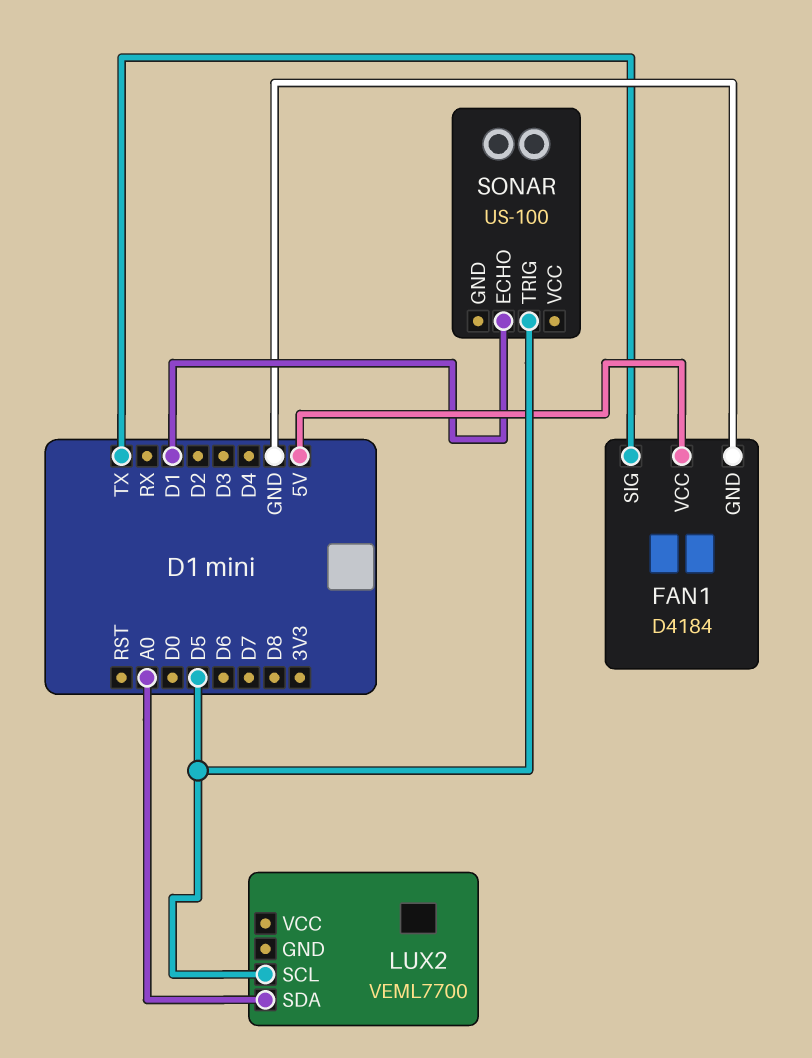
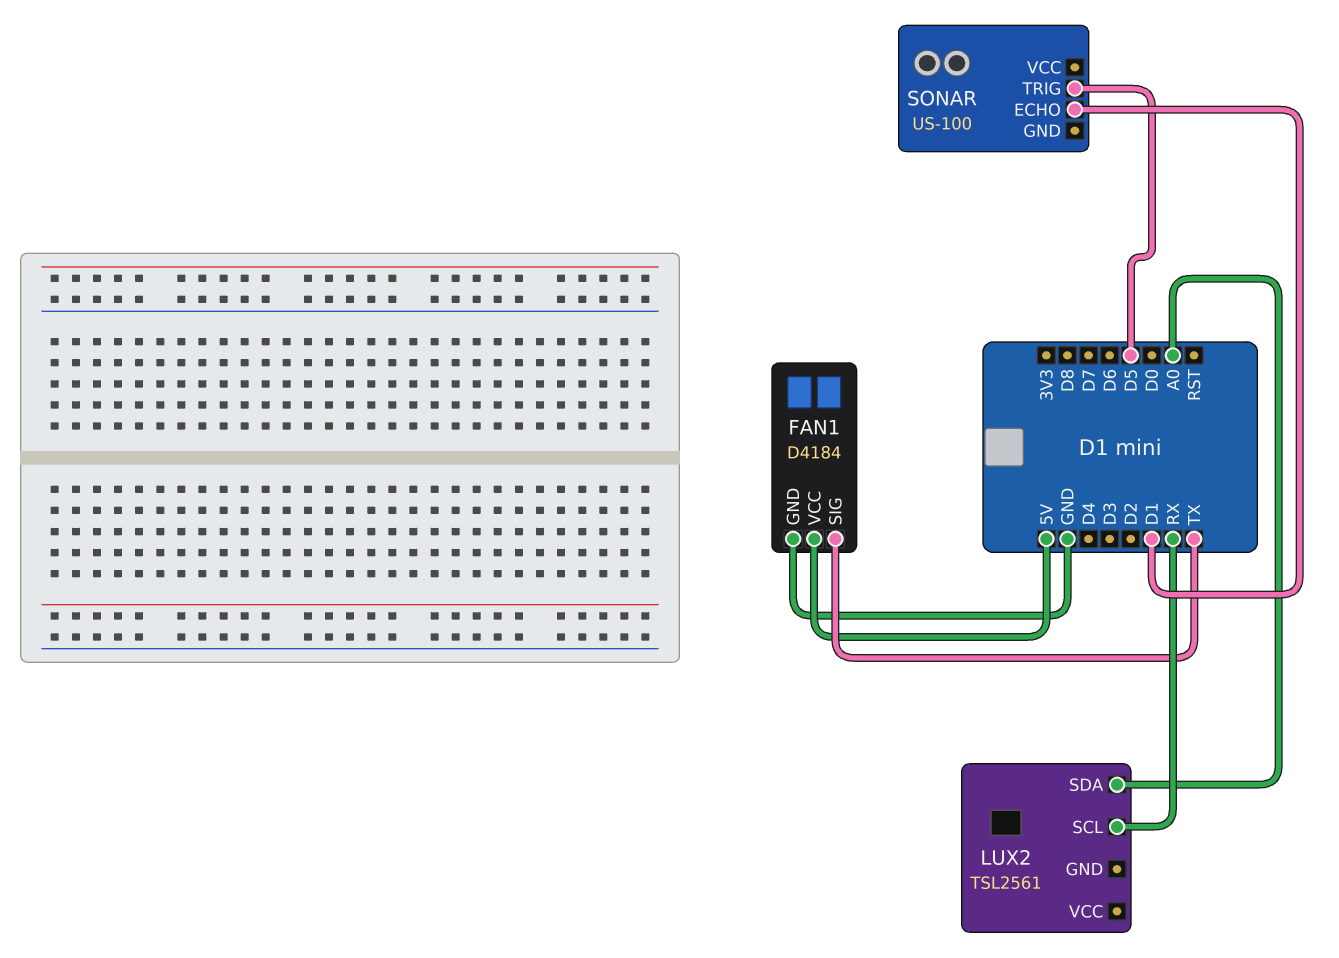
LUX2: VEML7700 -> TSL2561
LUX2 pin SCL: D5 -> RX

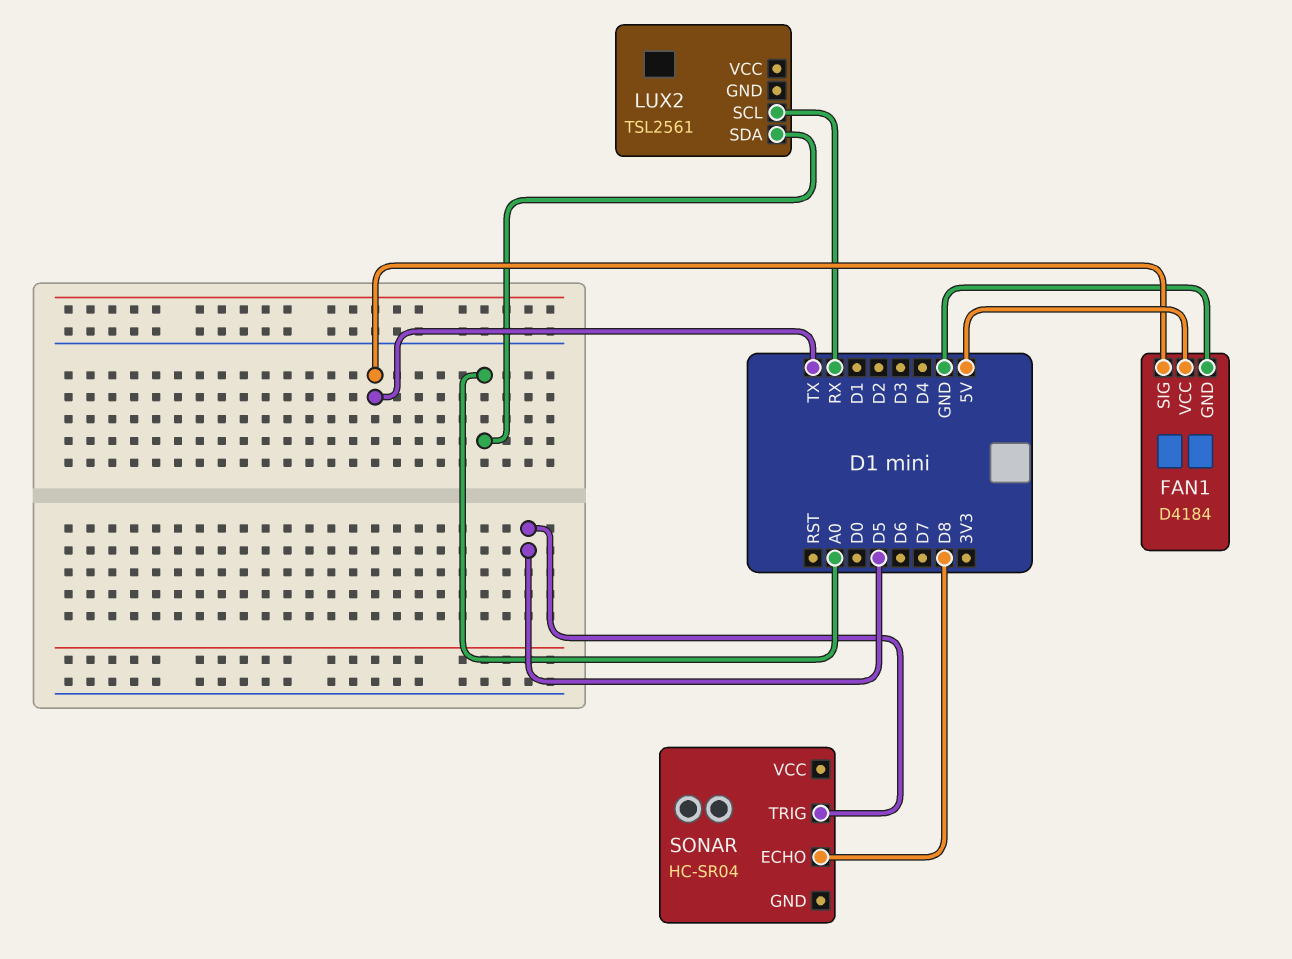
SONAR: US-100 -> HC-SR04
SONAR pin ECHO: D1 -> D8

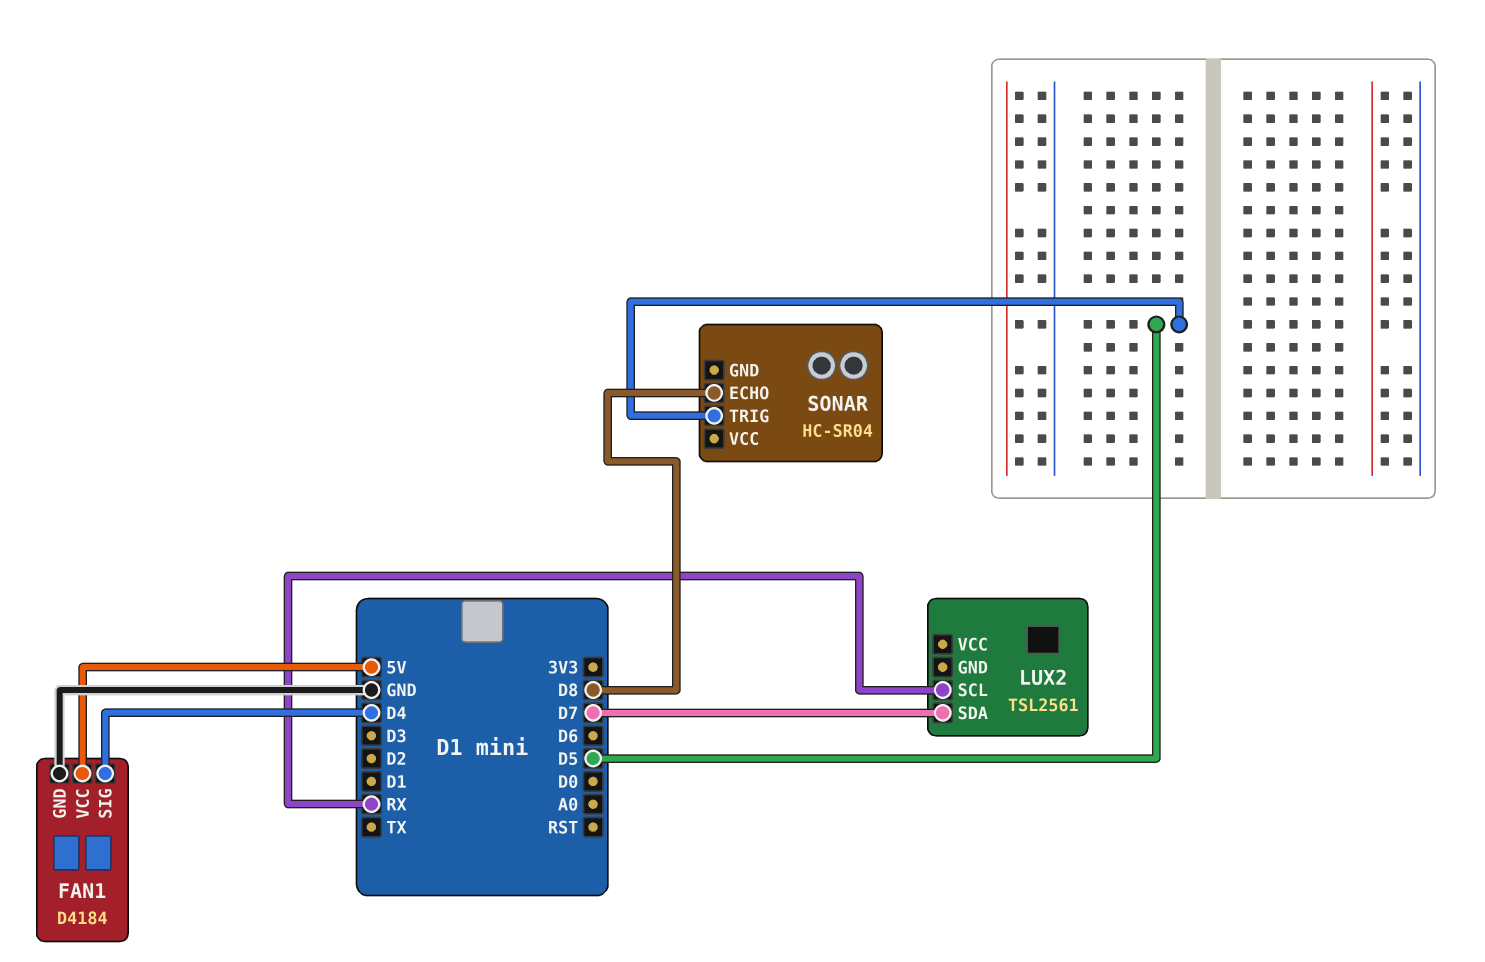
FAN1 pin SIG: TX -> D4
LUX2 pin SDA: A0 -> D7

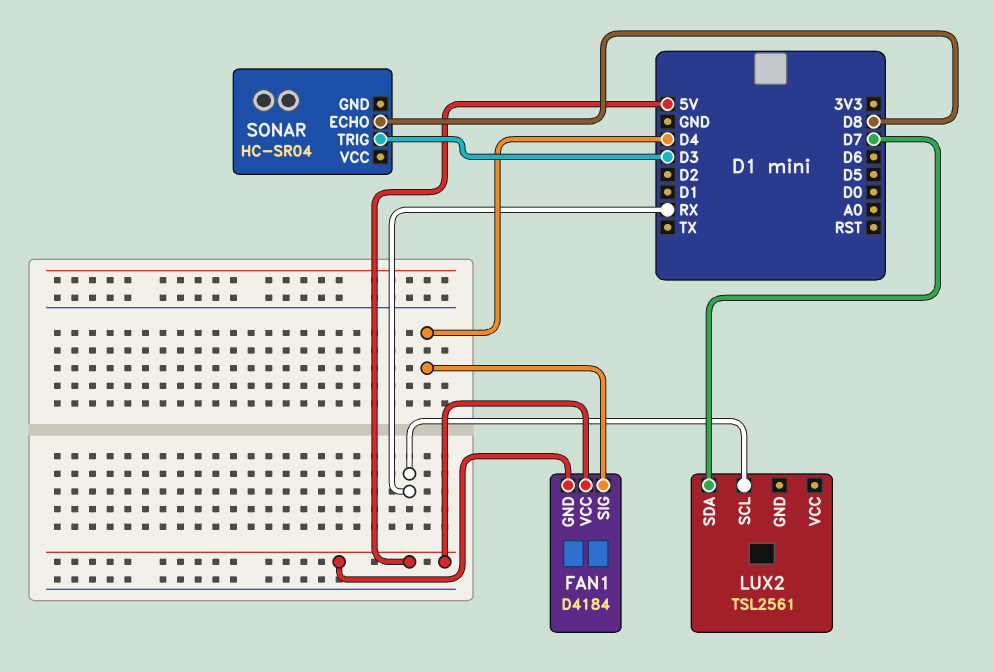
FAN1 pin GND: GND -> 5V
SONAR pin TRIG: D5 -> D3

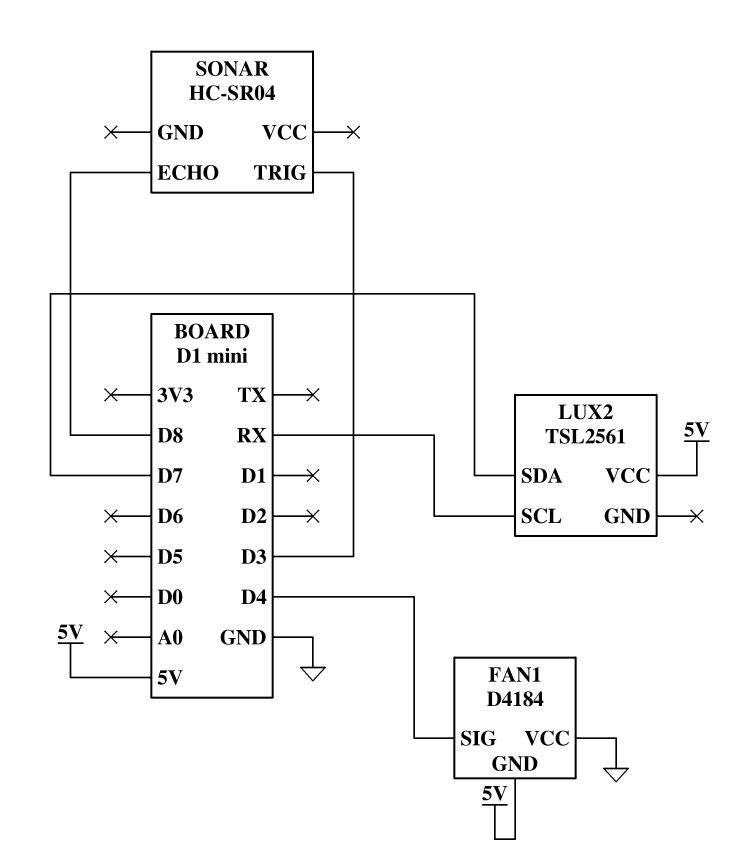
FAN1 pin VCC: 5V -> GND
LUX2 pin VCC: none -> 5V

